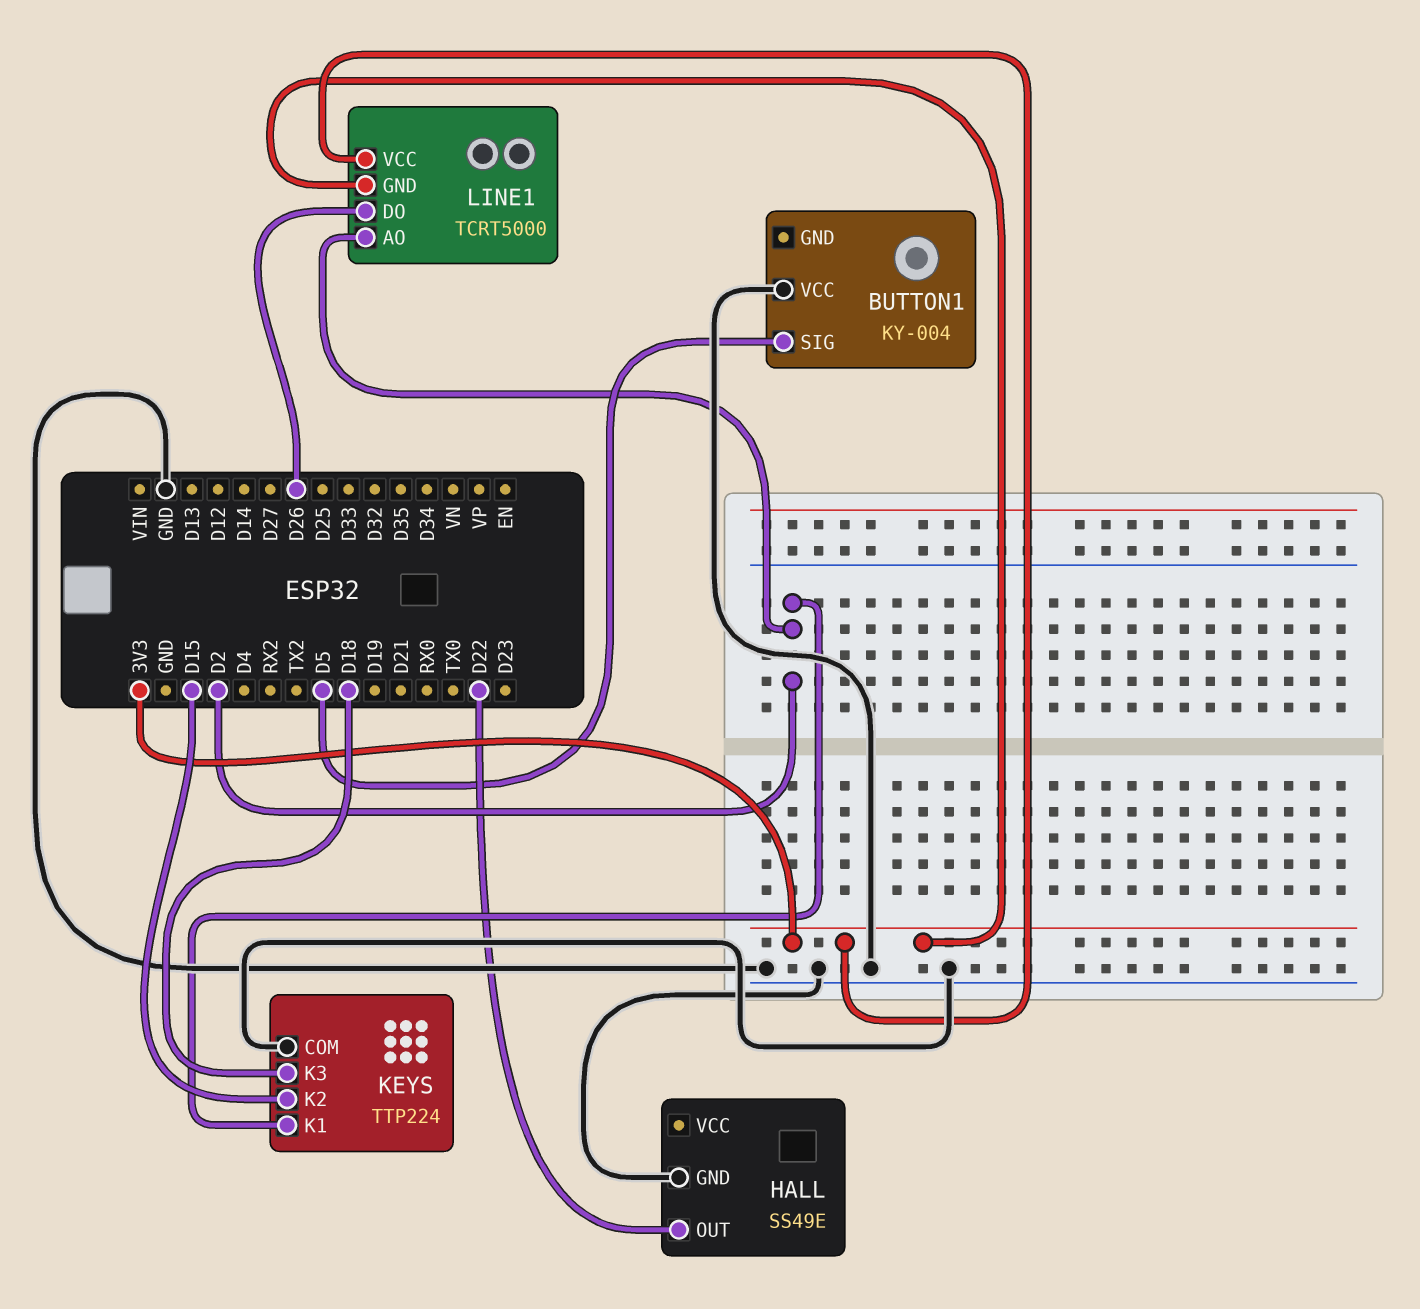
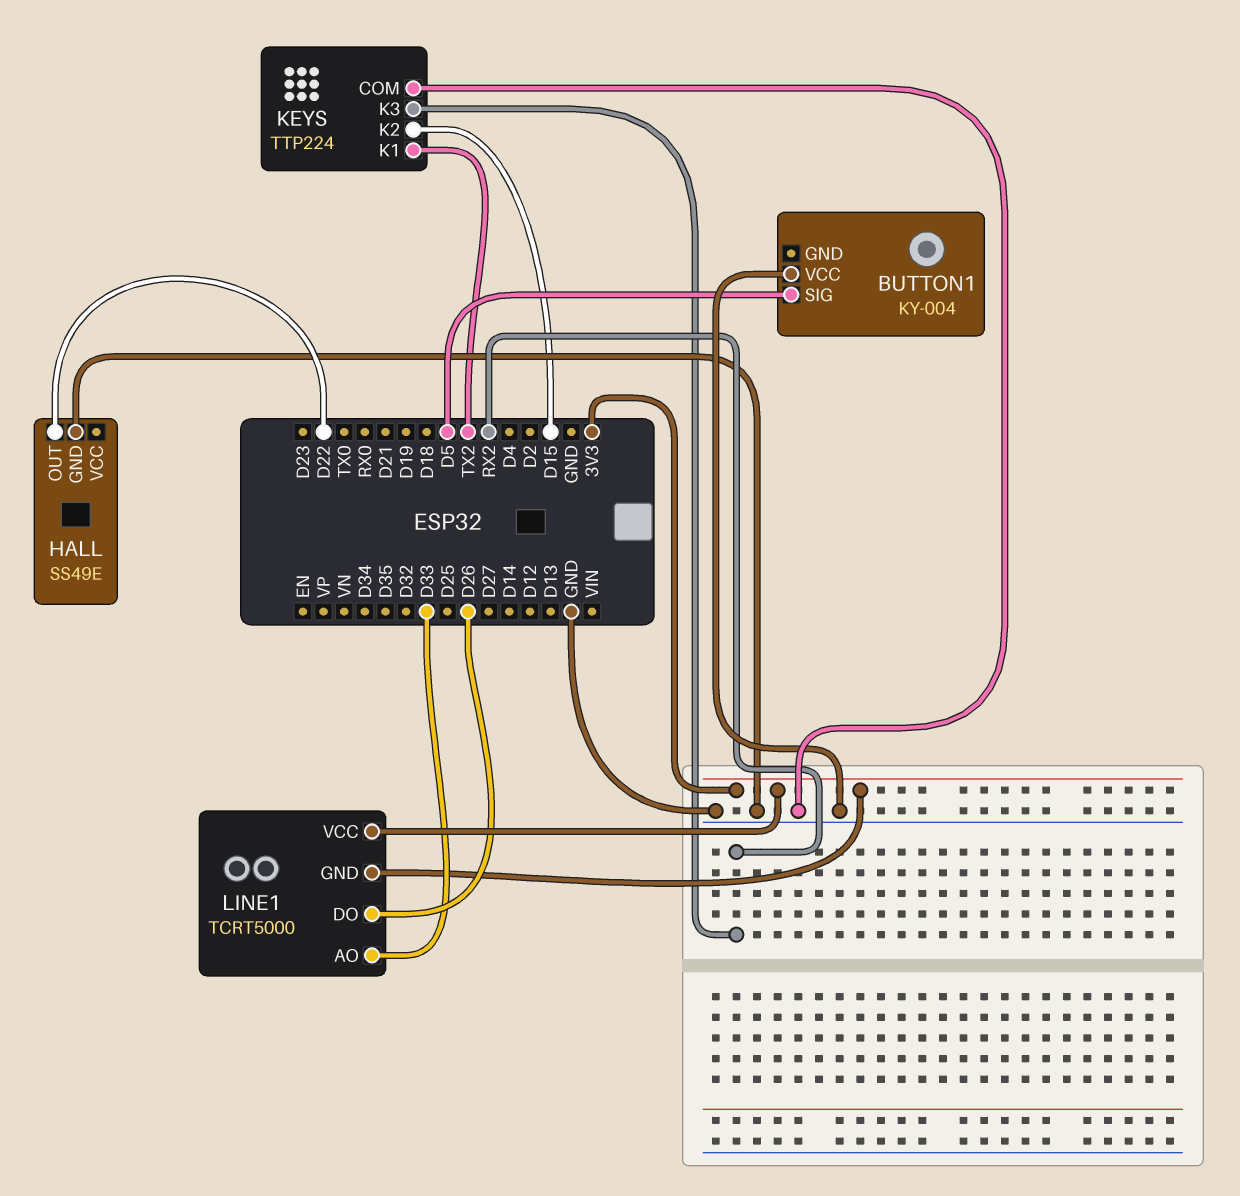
KEYS pin K1: D2 -> TX2
KEYS pin K3: D18 -> RX2
LINE1 pin AO: D2 -> D33

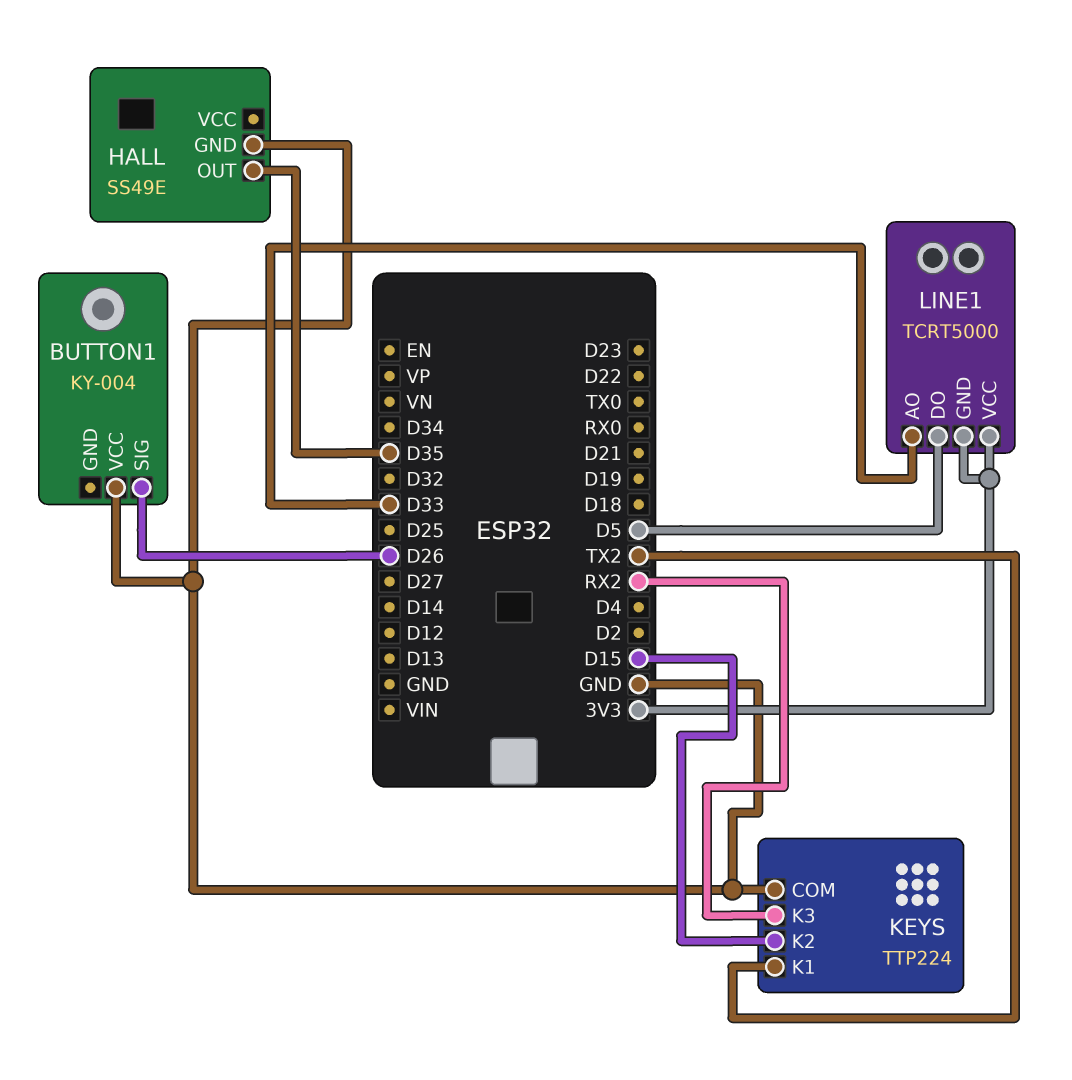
BUTTON1 pin SIG: D5 -> D26
HALL pin OUT: D22 -> D35
LINE1 pin DO: D26 -> D5

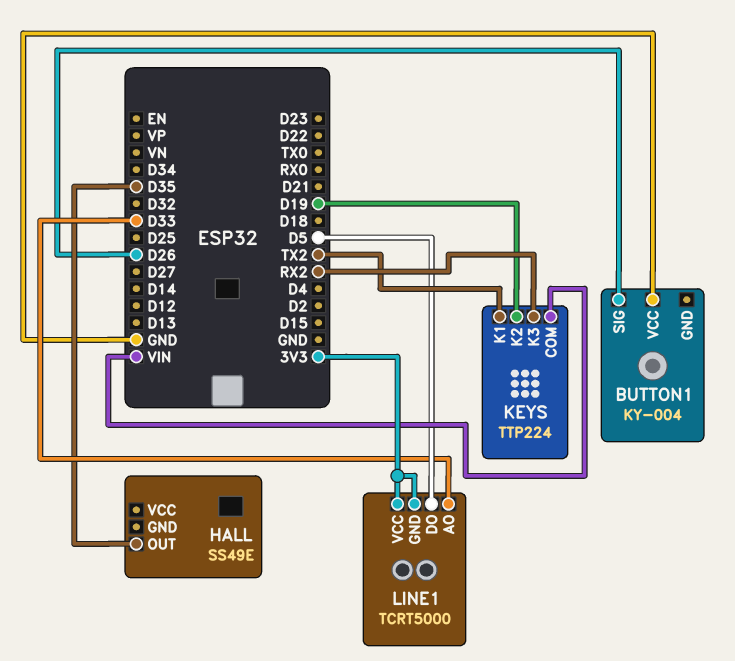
HALL pin GND: GND -> none
KEYS pin COM: GND -> VIN
KEYS pin K2: D15 -> D19

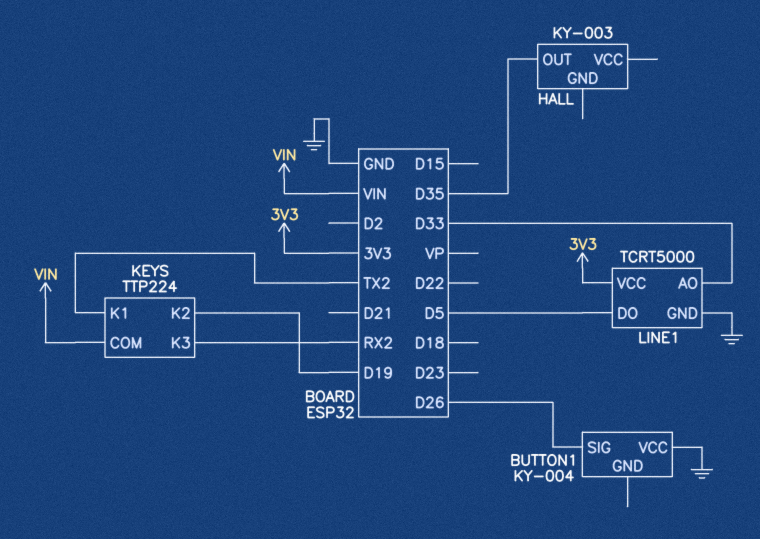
HALL: SS49E -> KY-003
LINE1 pin GND: 3V3 -> GND

